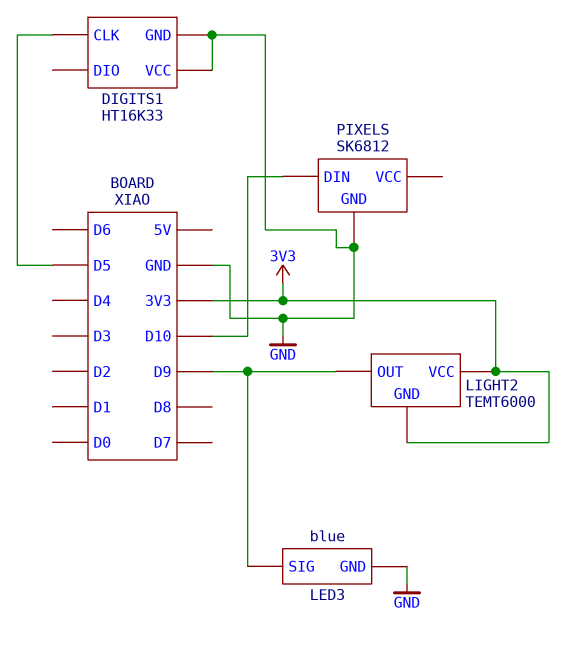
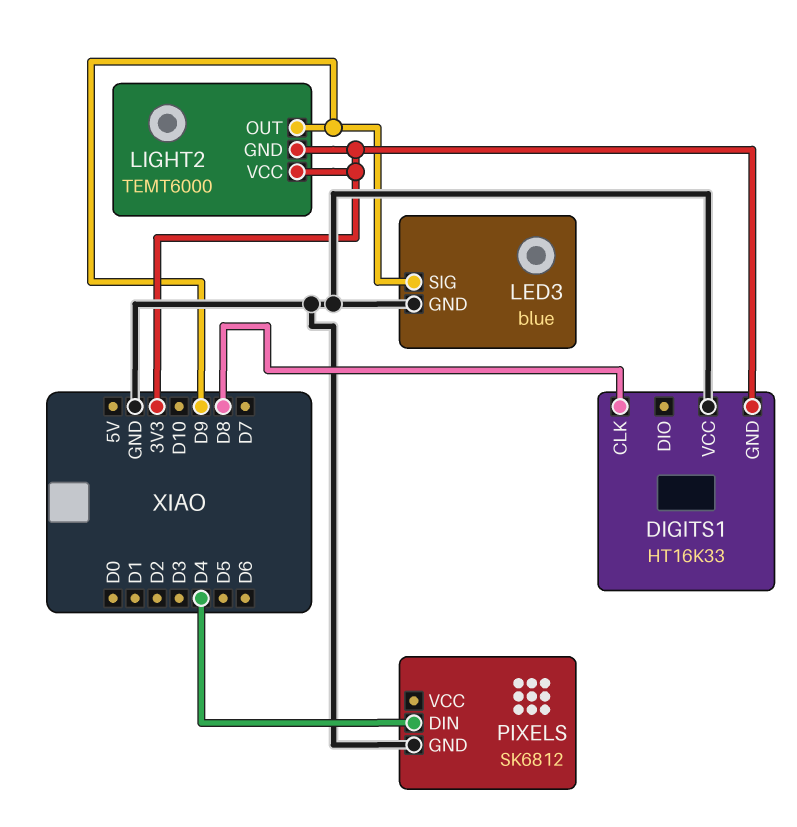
DIGITS1 pin CLK: D5 -> D8
DIGITS1 pin GND: GND -> 3V3
PIXELS pin DIN: D10 -> D4

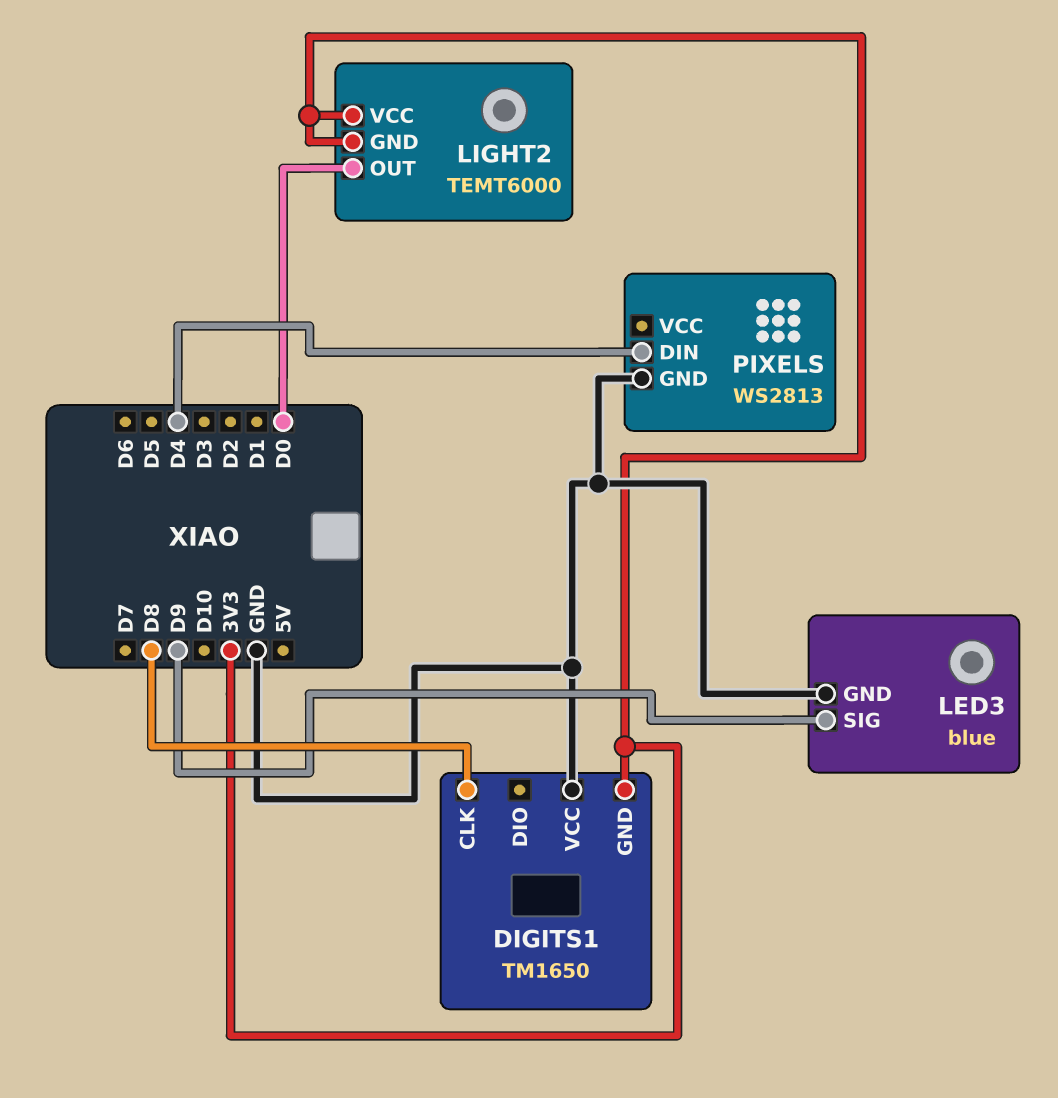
DIGITS1: HT16K33 -> TM1650
LIGHT2 pin OUT: D9 -> D0
PIXELS: SK6812 -> WS2813

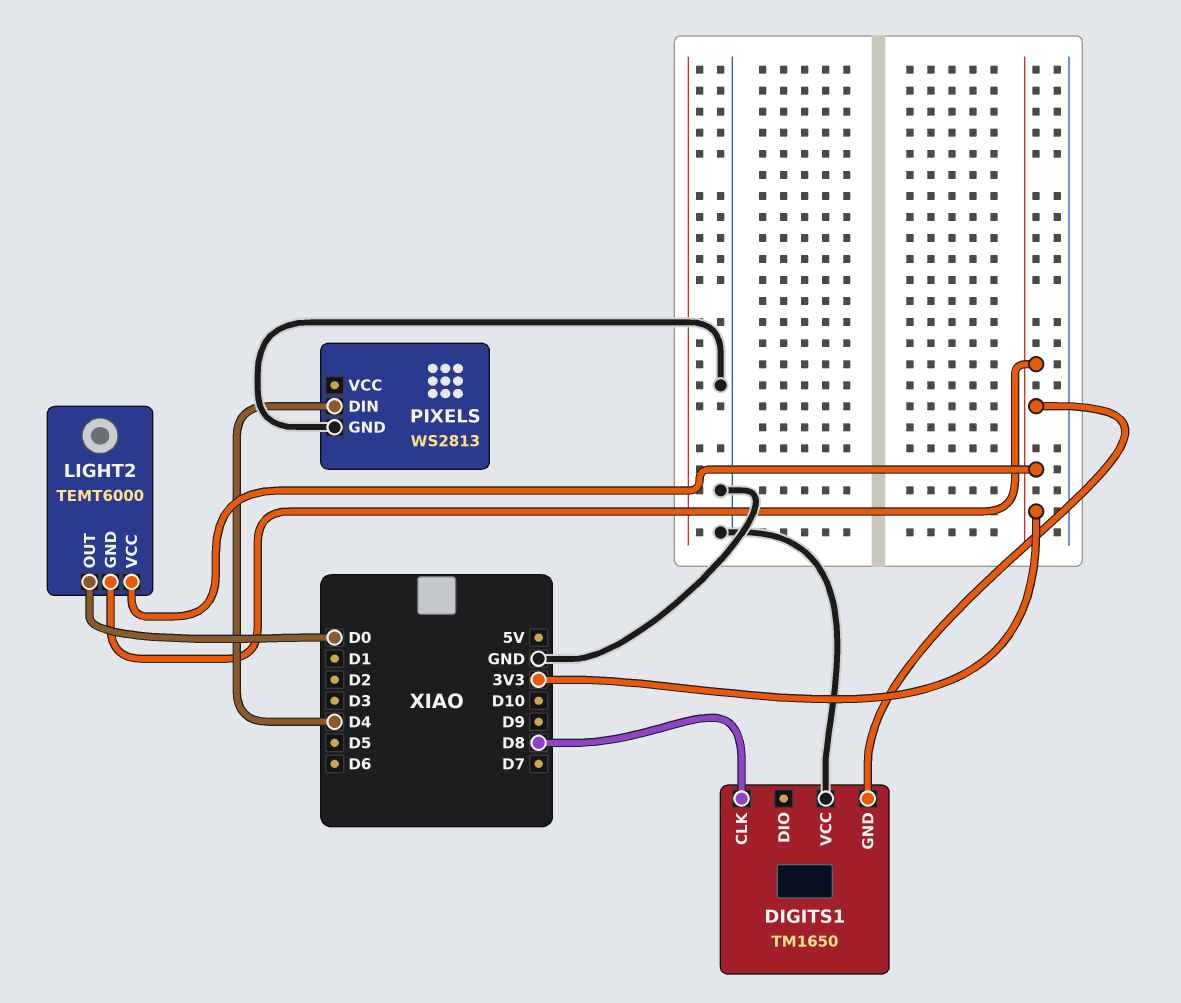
LED3: blue -> none
LED3 pin GND: GND -> none
LED3 pin SIG: D9 -> none

